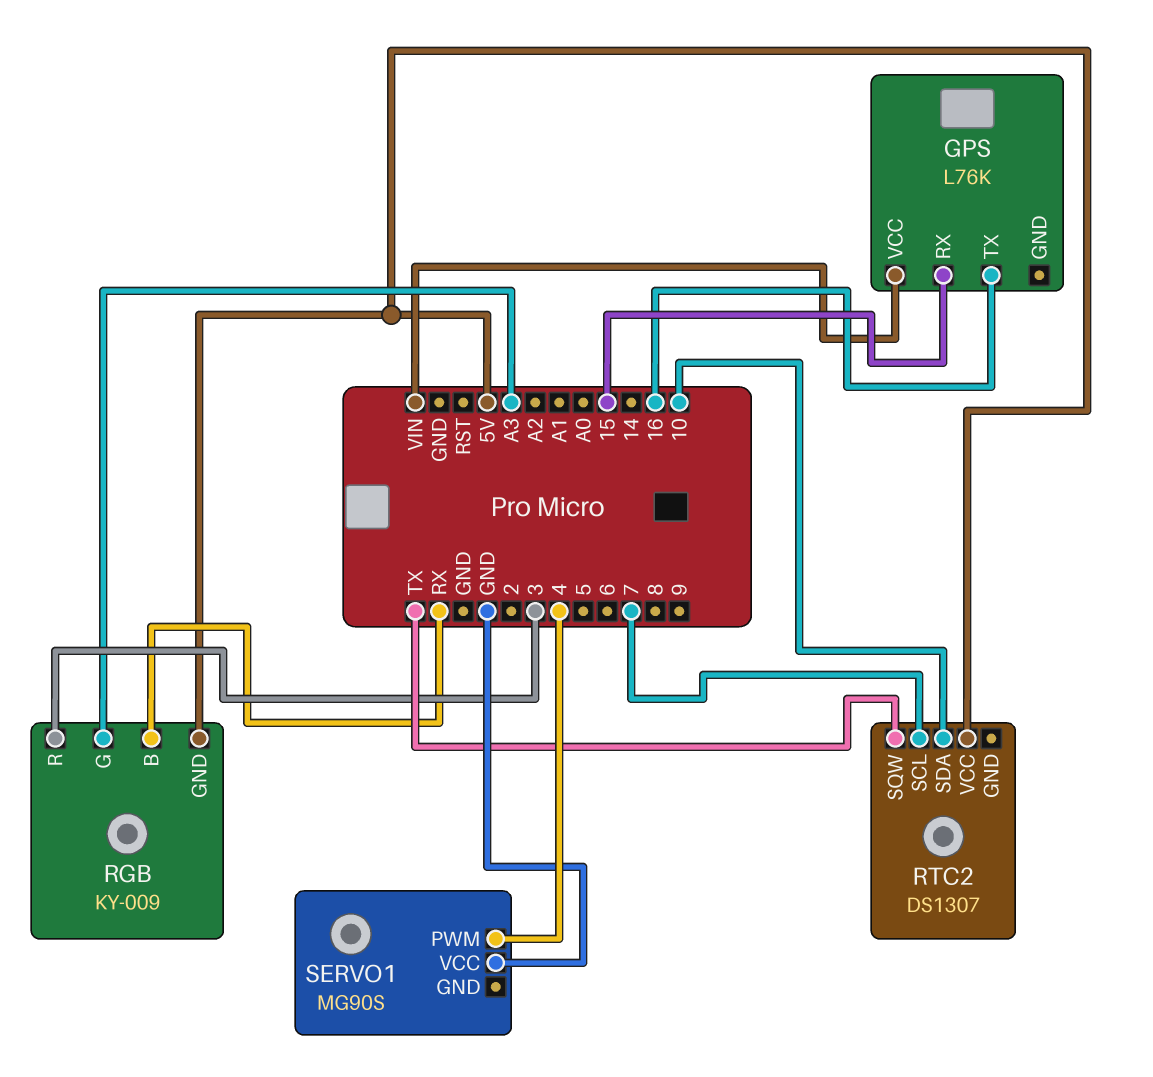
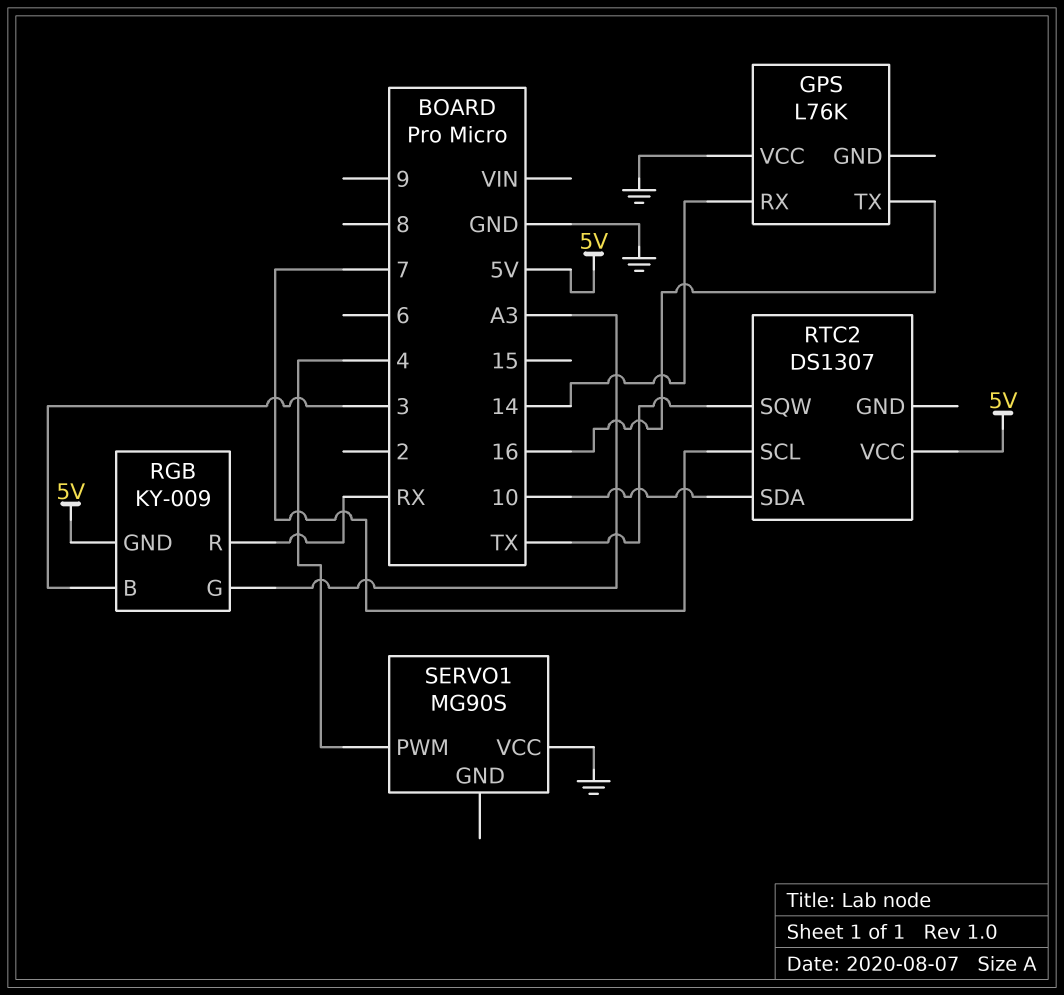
GPS pin RX: 15 -> 14
GPS pin VCC: VIN -> GND
RGB pin B: RX -> 3
RGB pin R: 3 -> RX

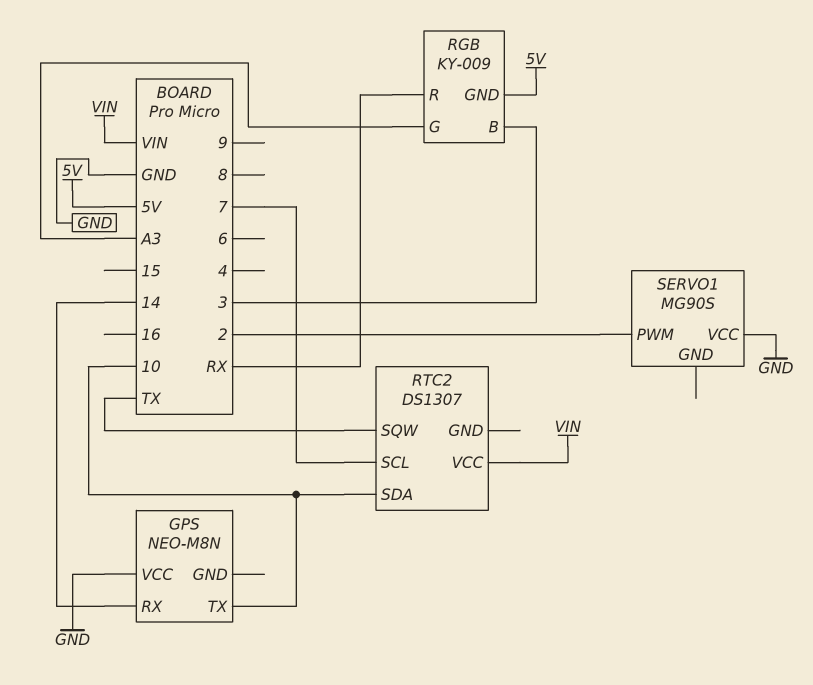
GPS: L76K -> NEO-M8N
GPS pin TX: 16 -> 10
RTC2 pin VCC: 5V -> VIN
SERVO1 pin PWM: 4 -> 2

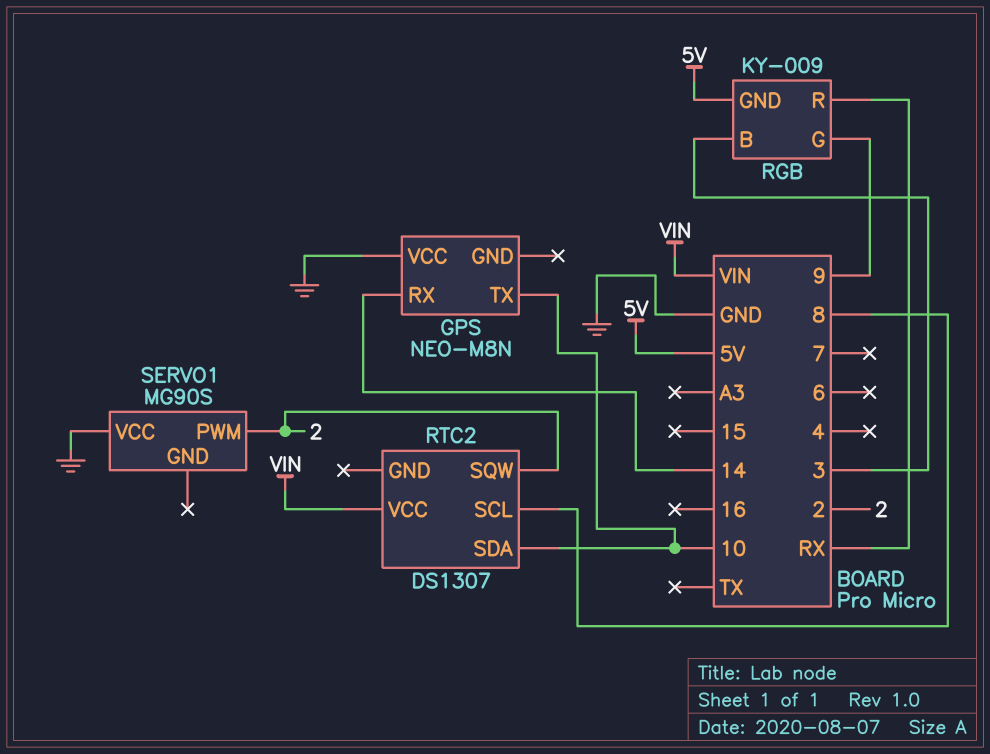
RGB pin G: A3 -> 9
RTC2 pin SCL: 7 -> 8
RTC2 pin SQW: TX -> 2

